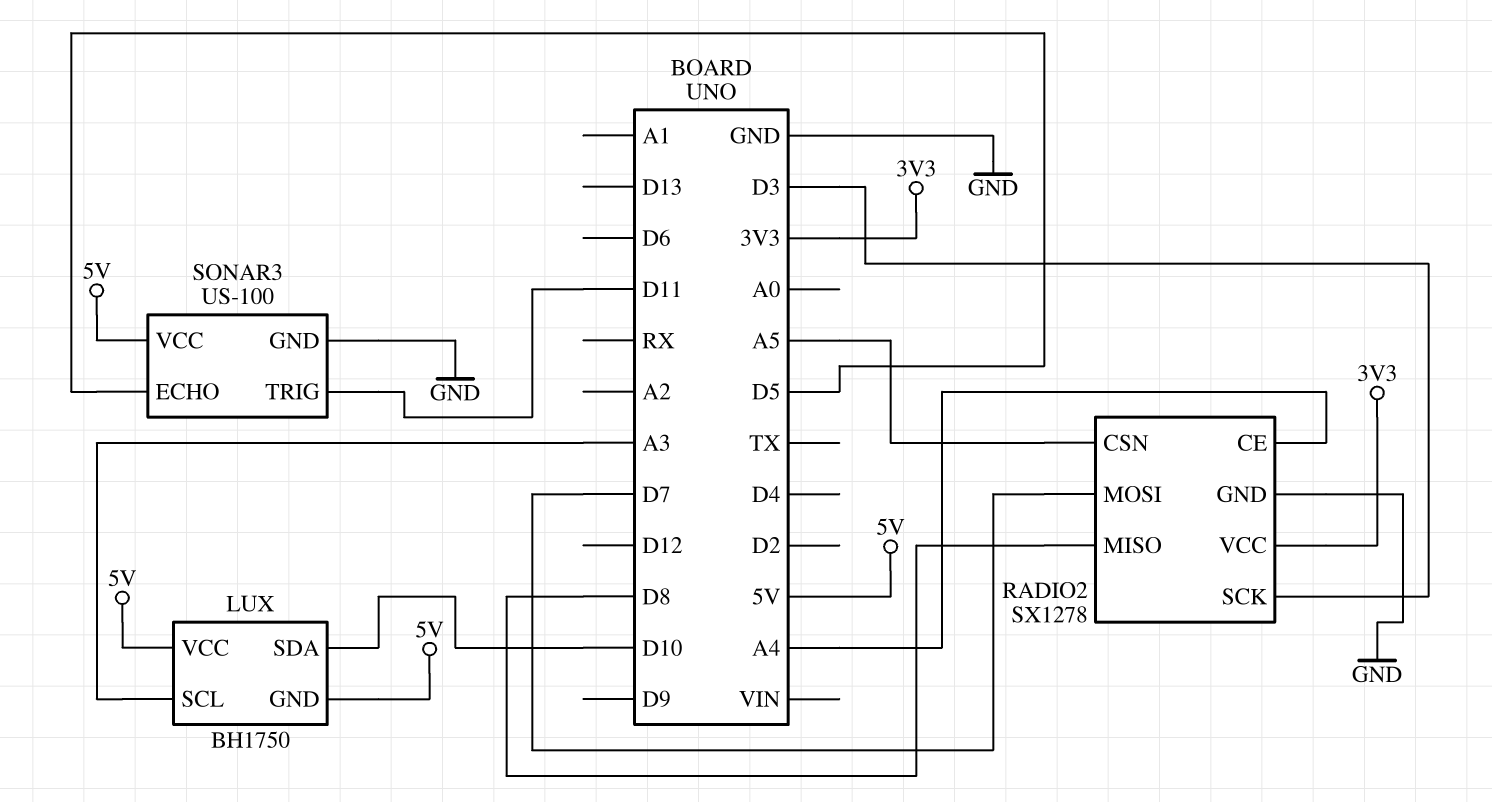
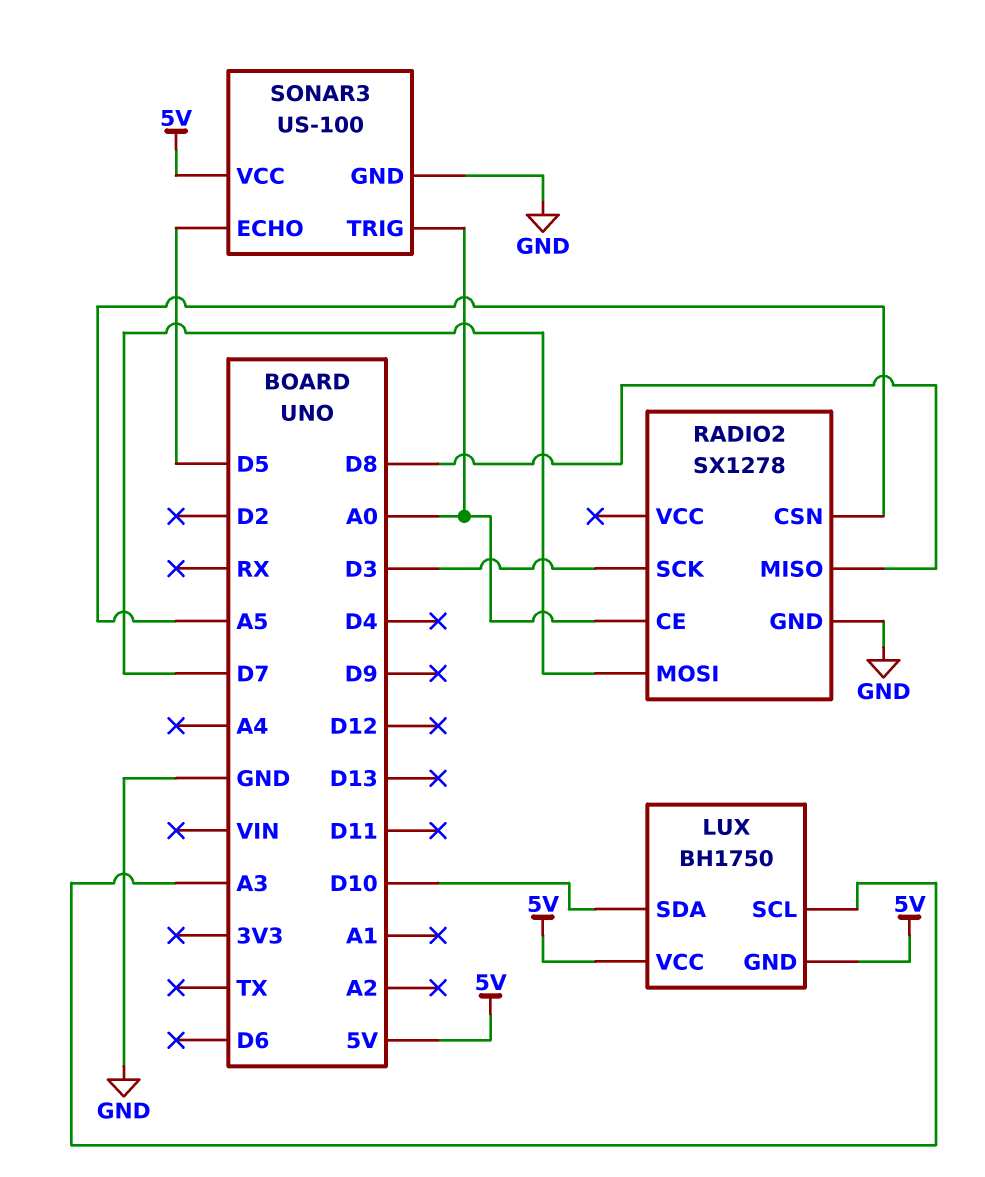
RADIO2 pin CE: A4 -> A0
RADIO2 pin VCC: 3V3 -> none
SONAR3 pin TRIG: D11 -> A0

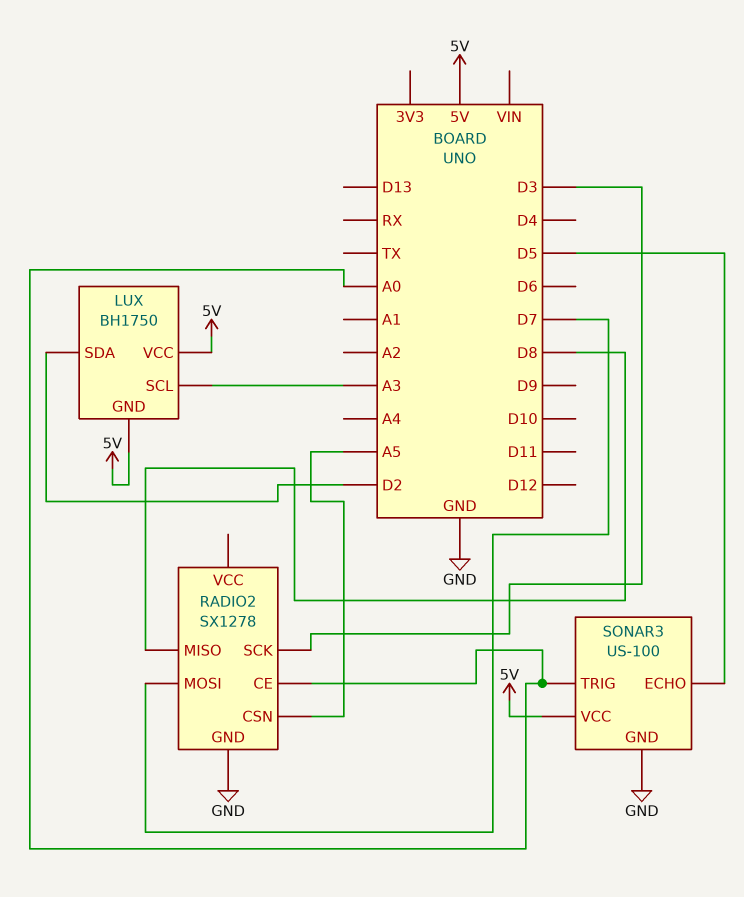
LUX pin SDA: D10 -> D2

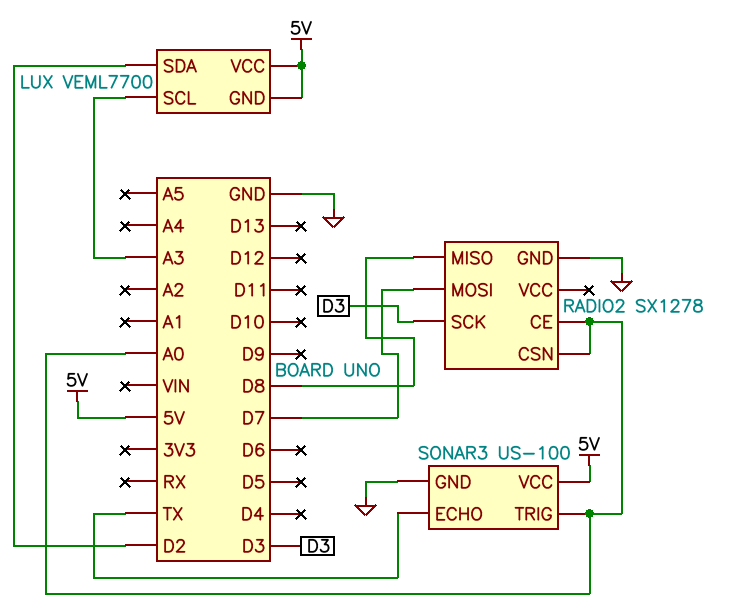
LUX: BH1750 -> VEML7700
RADIO2 pin CSN: A5 -> A0
SONAR3 pin ECHO: D5 -> TX

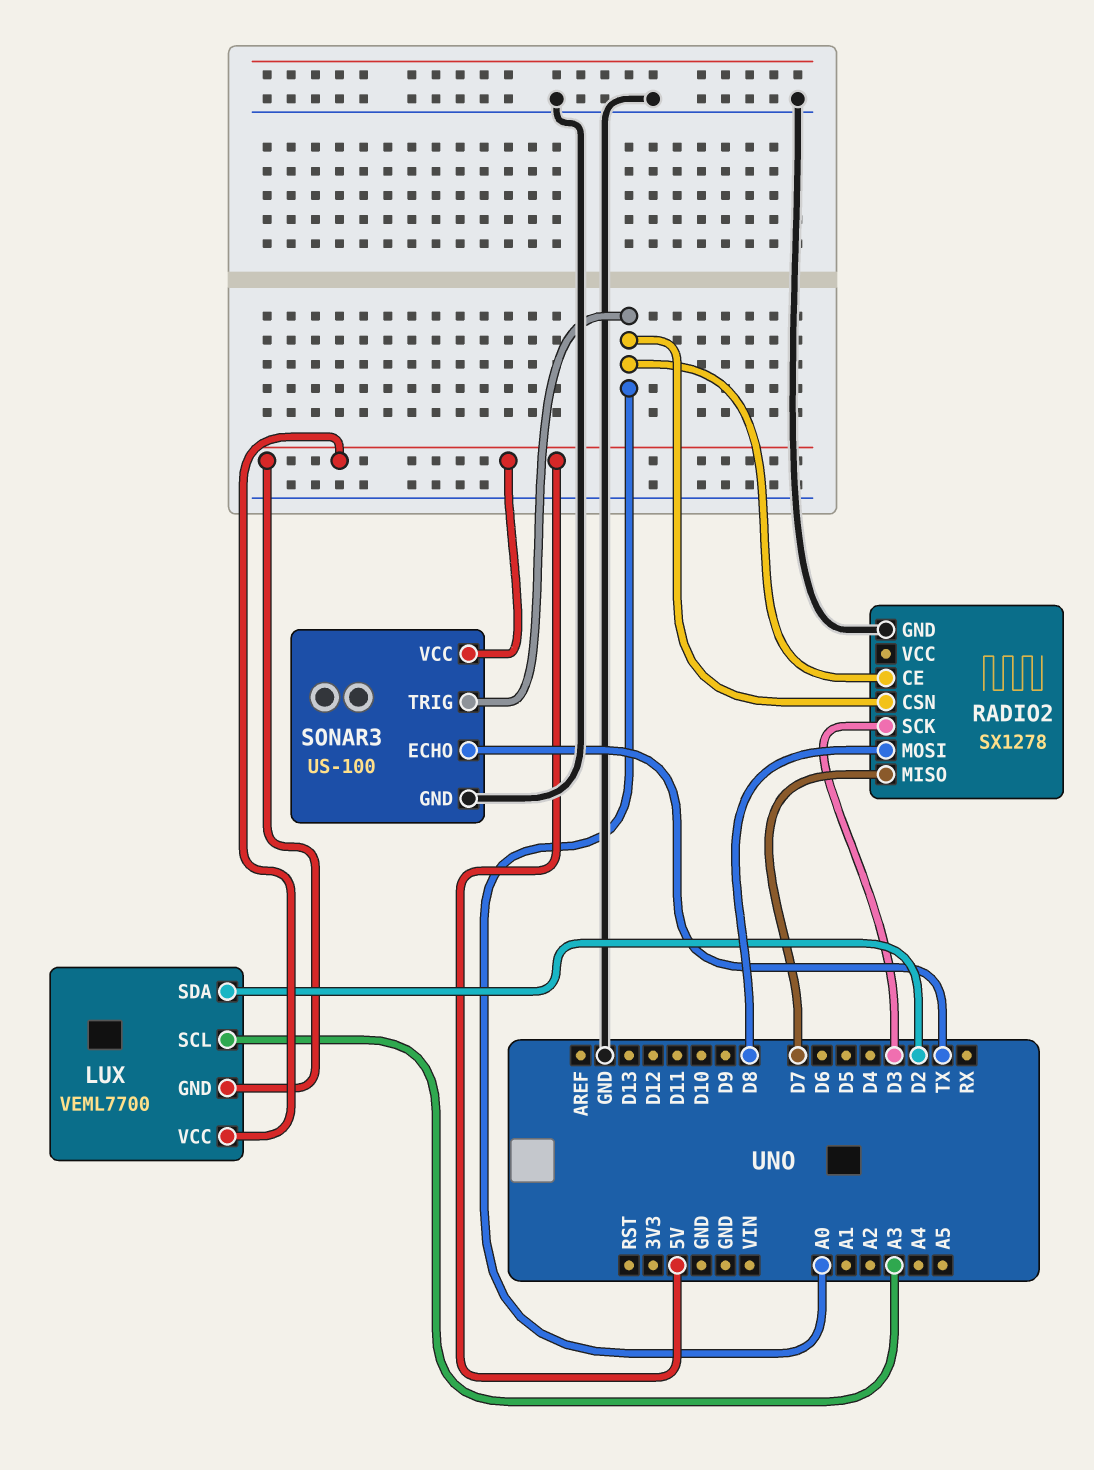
RADIO2 pin MISO: D8 -> D7
RADIO2 pin MOSI: D7 -> D8

